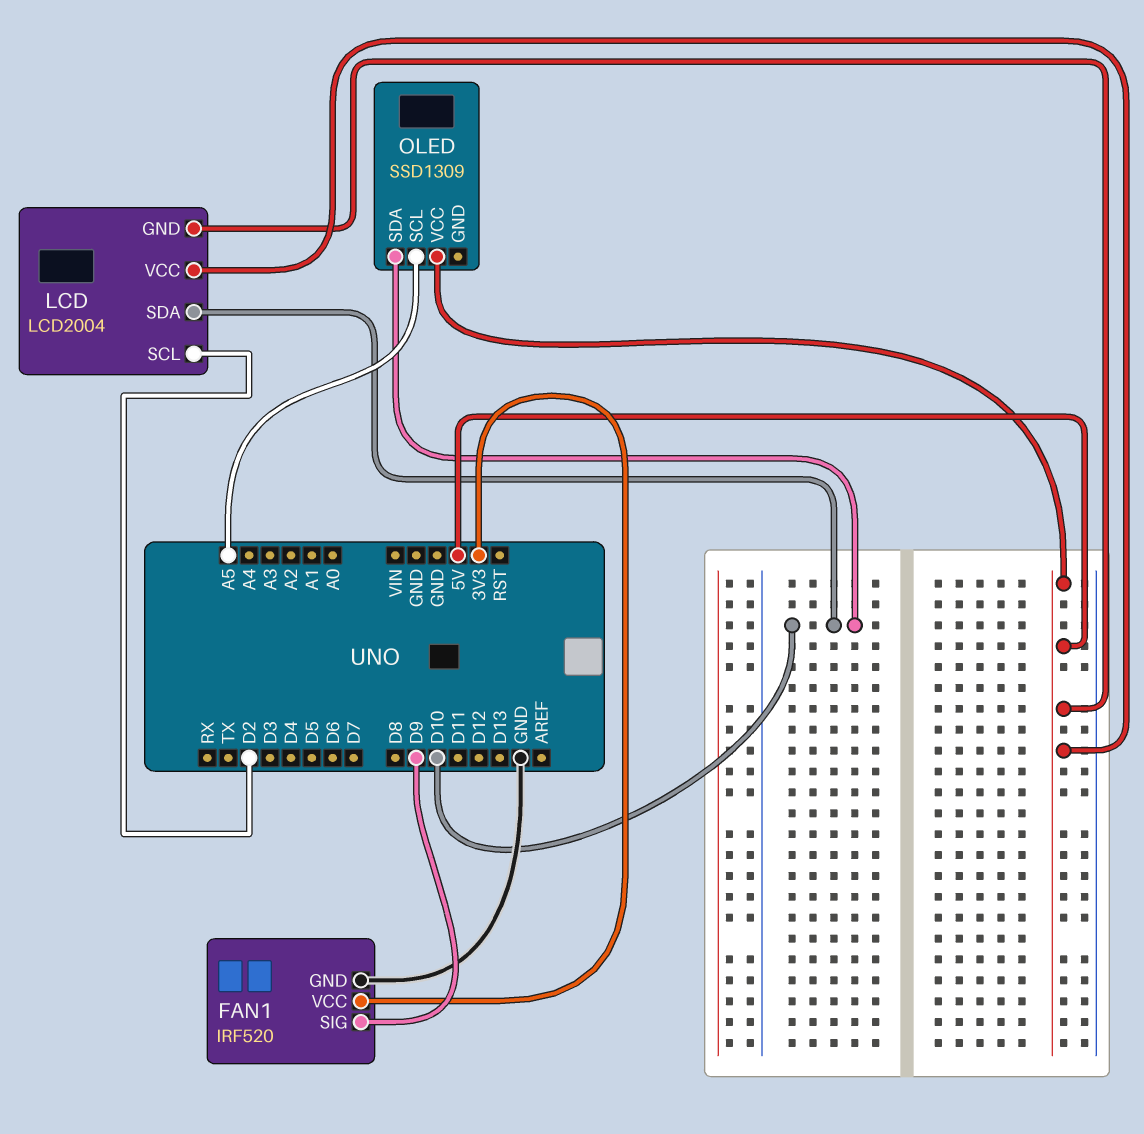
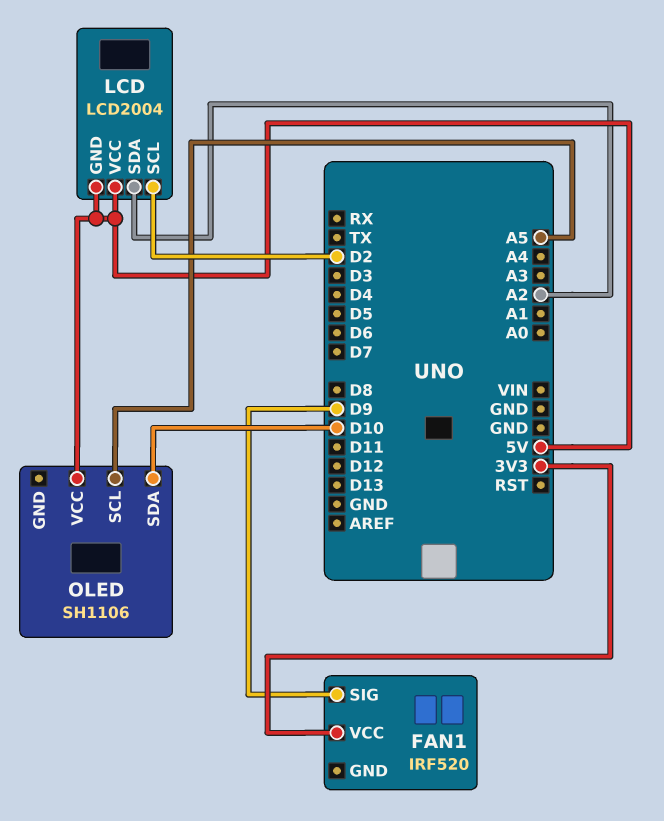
FAN1 pin GND: GND -> none
LCD pin SDA: D10 -> A2
OLED: SSD1309 -> SH1106

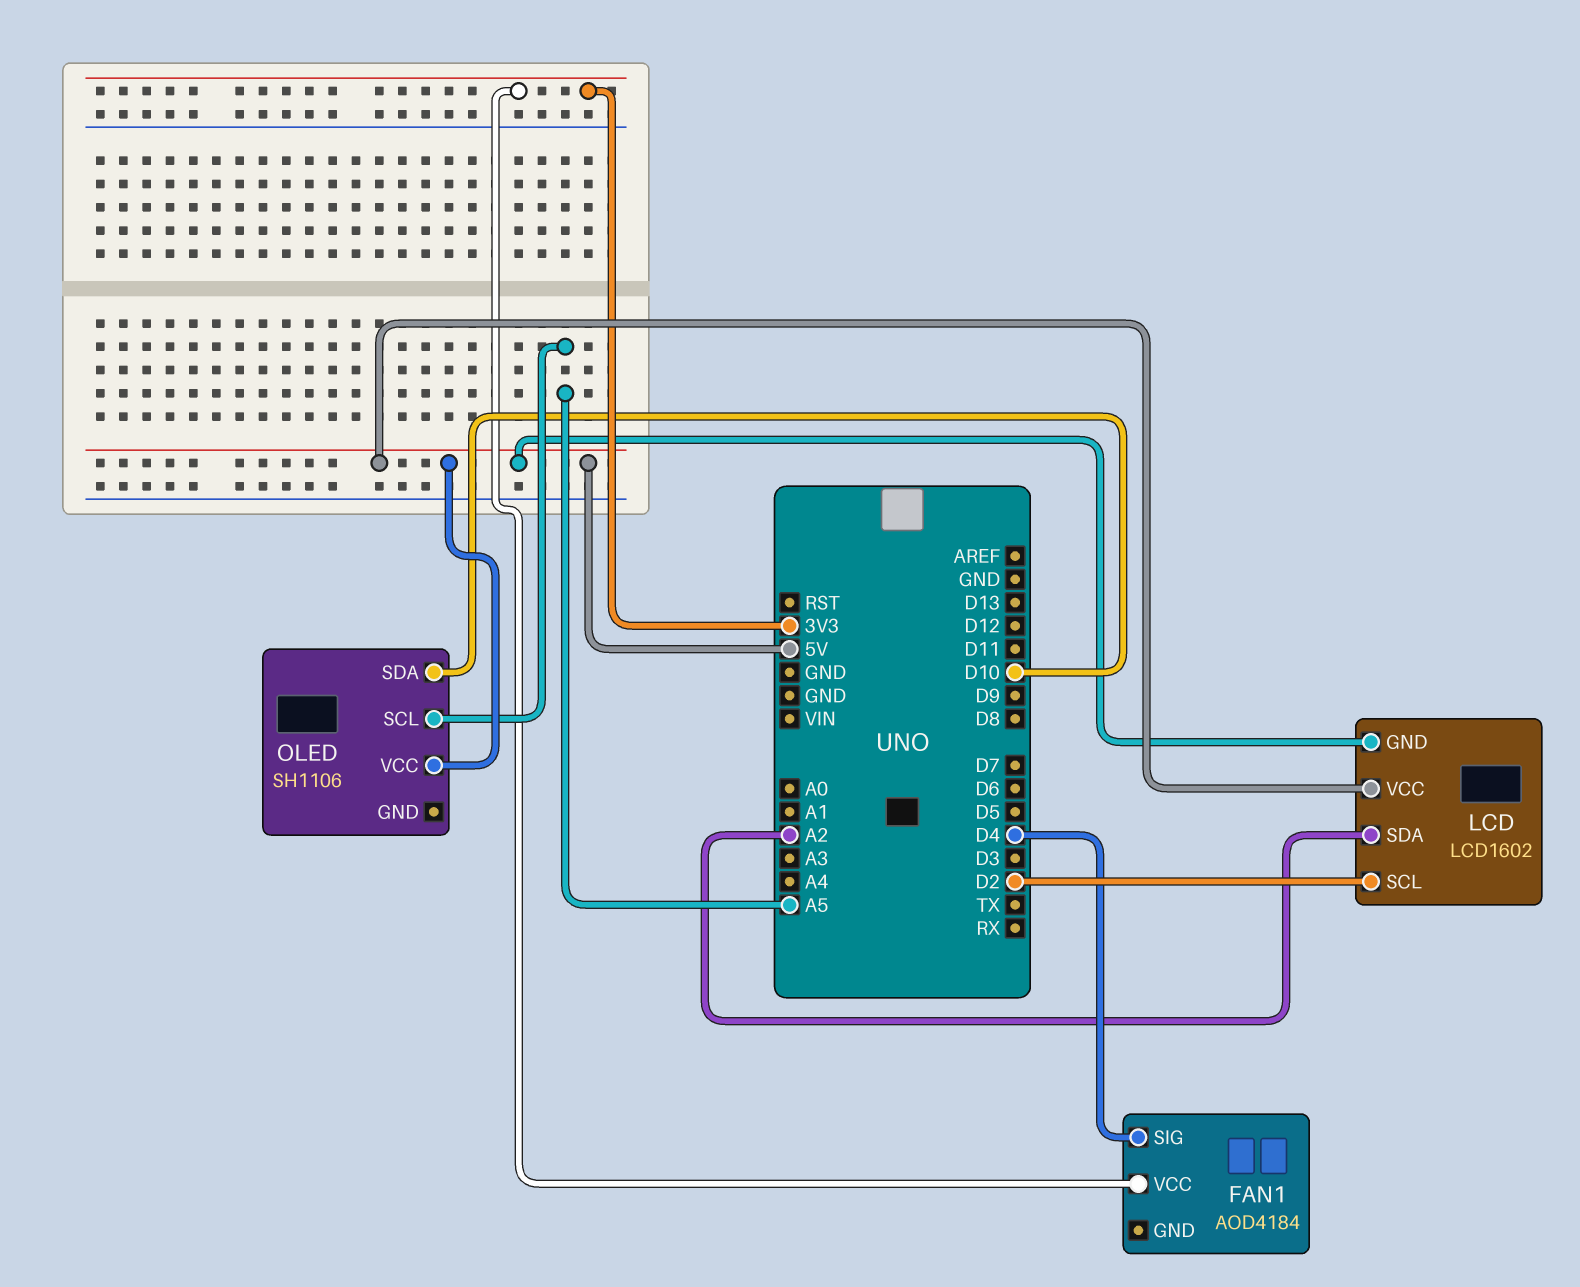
FAN1: IRF520 -> AOD4184
FAN1 pin SIG: D9 -> D4
LCD: LCD2004 -> LCD1602

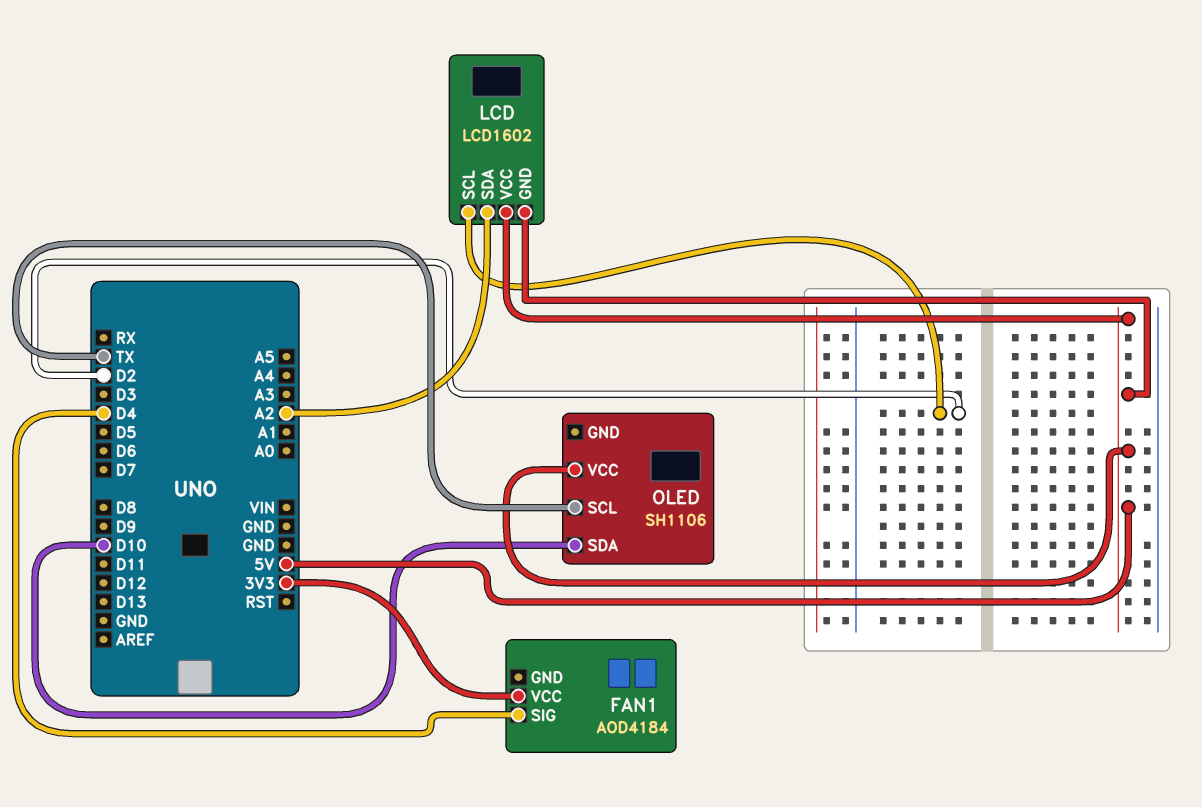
OLED pin SCL: A5 -> TX

